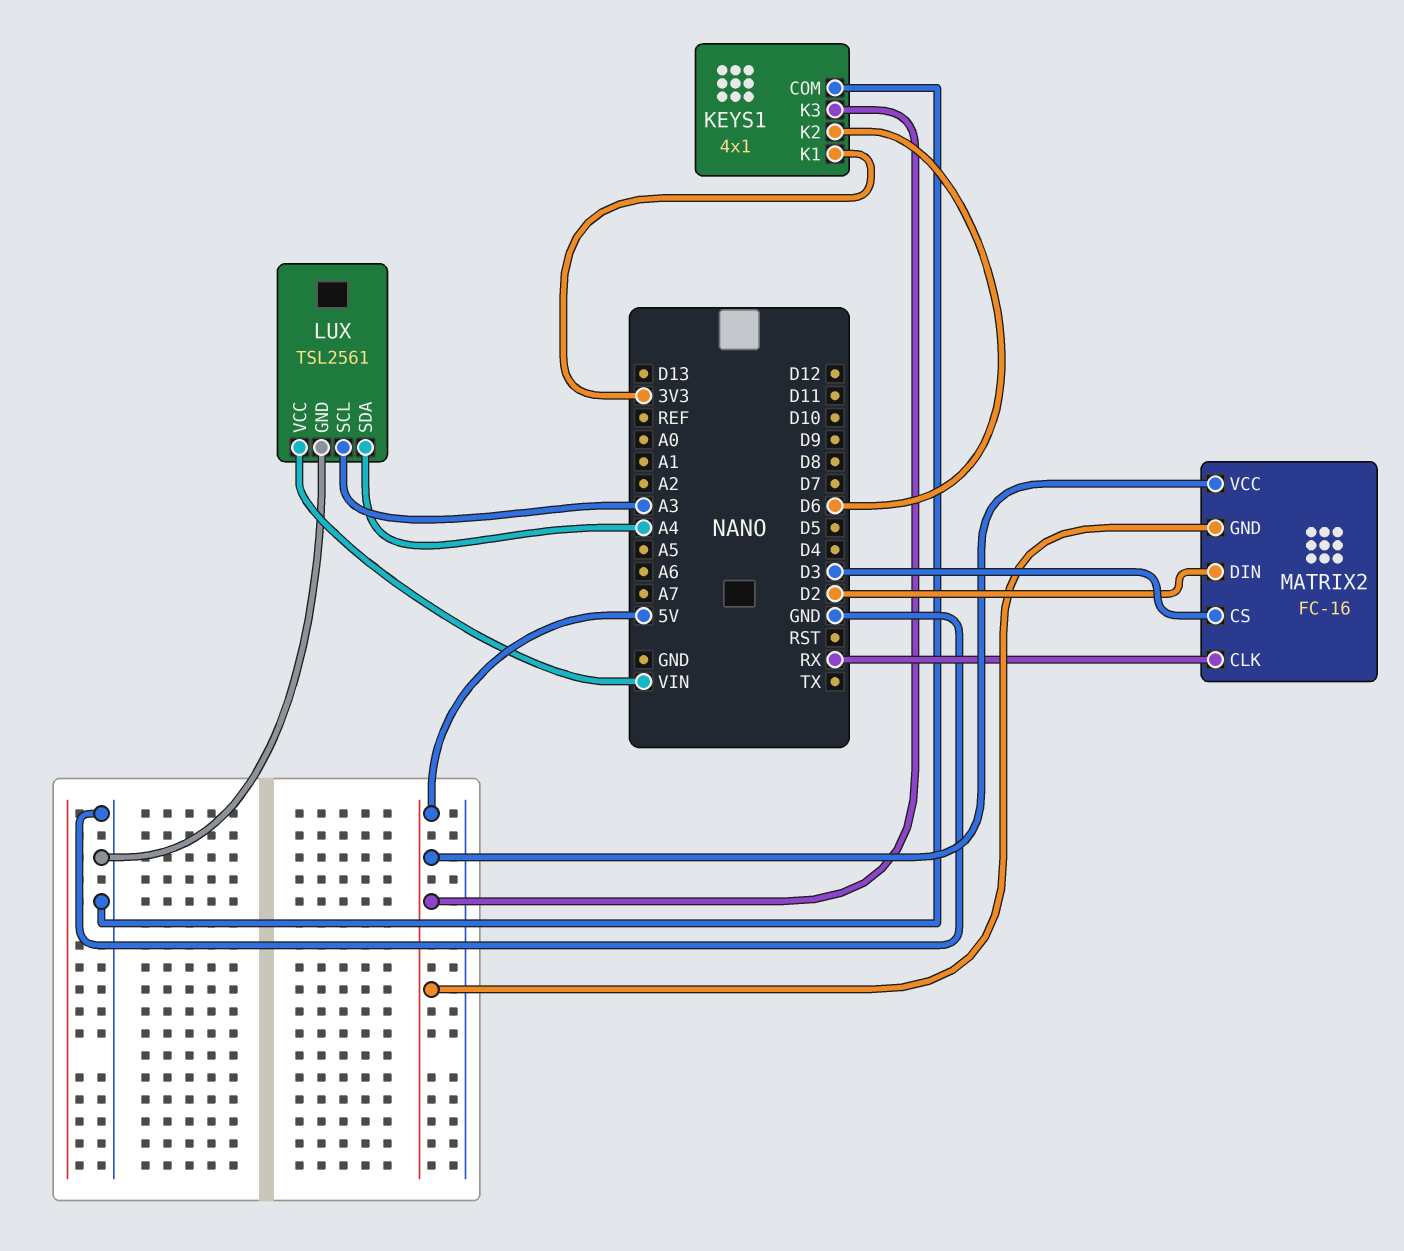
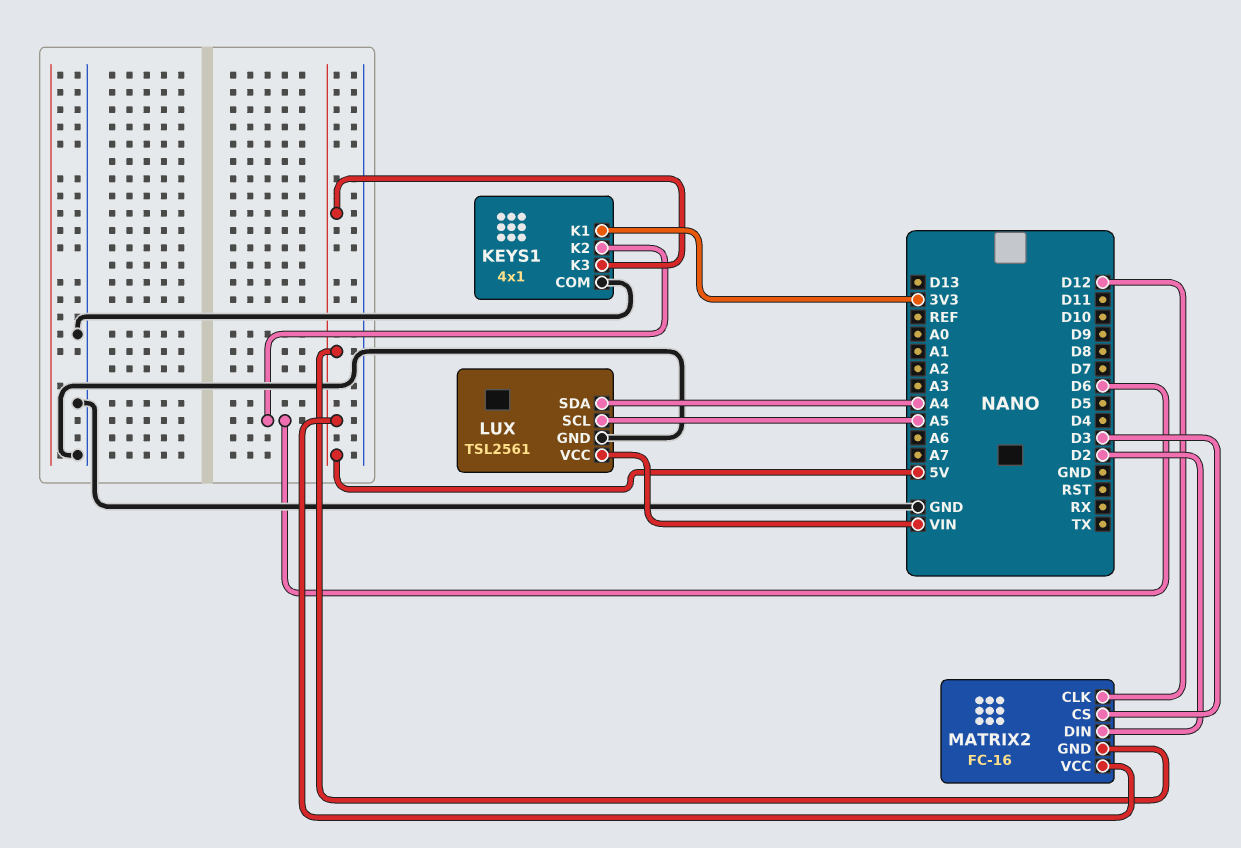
LUX pin SCL: A3 -> A5
MATRIX2 pin CLK: RX -> D12

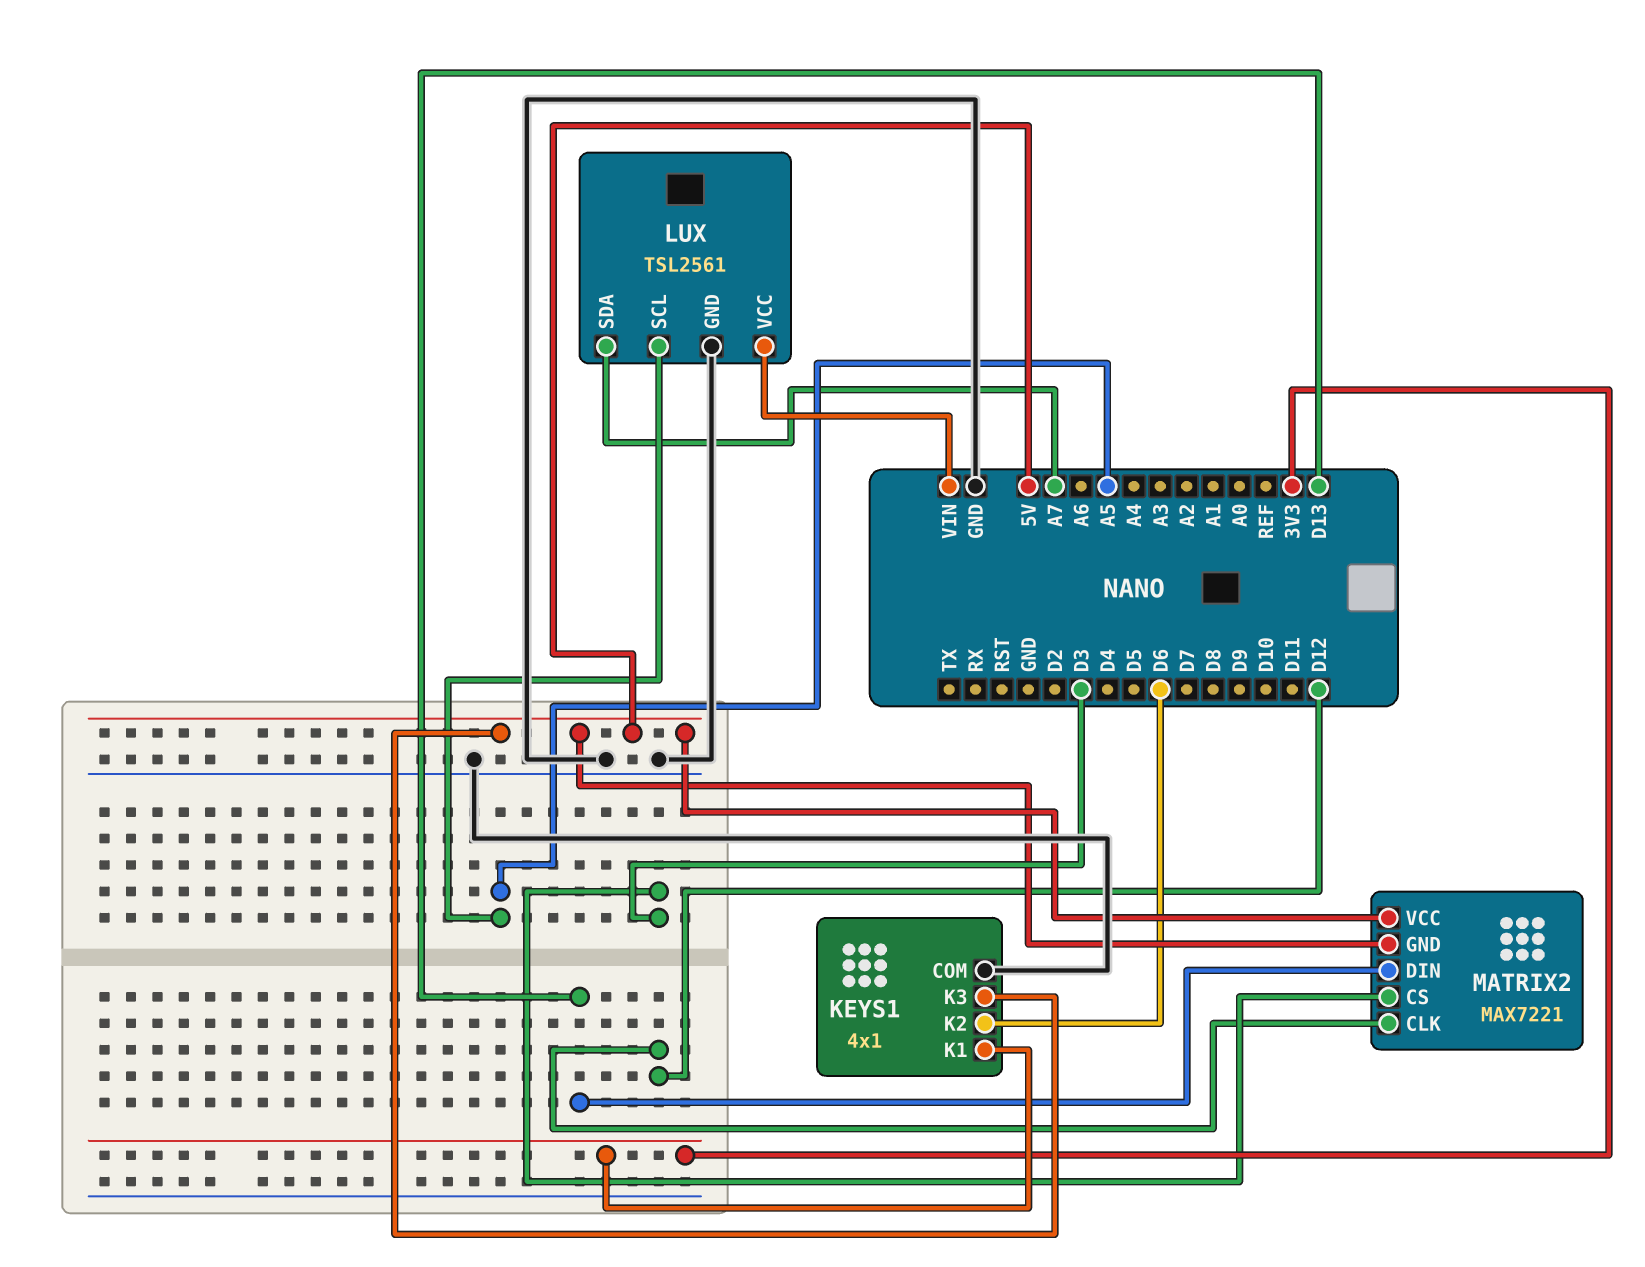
LUX pin SDA: A4 -> A7
MATRIX2: FC-16 -> MAX7221
MATRIX2 pin DIN: D2 -> D13

